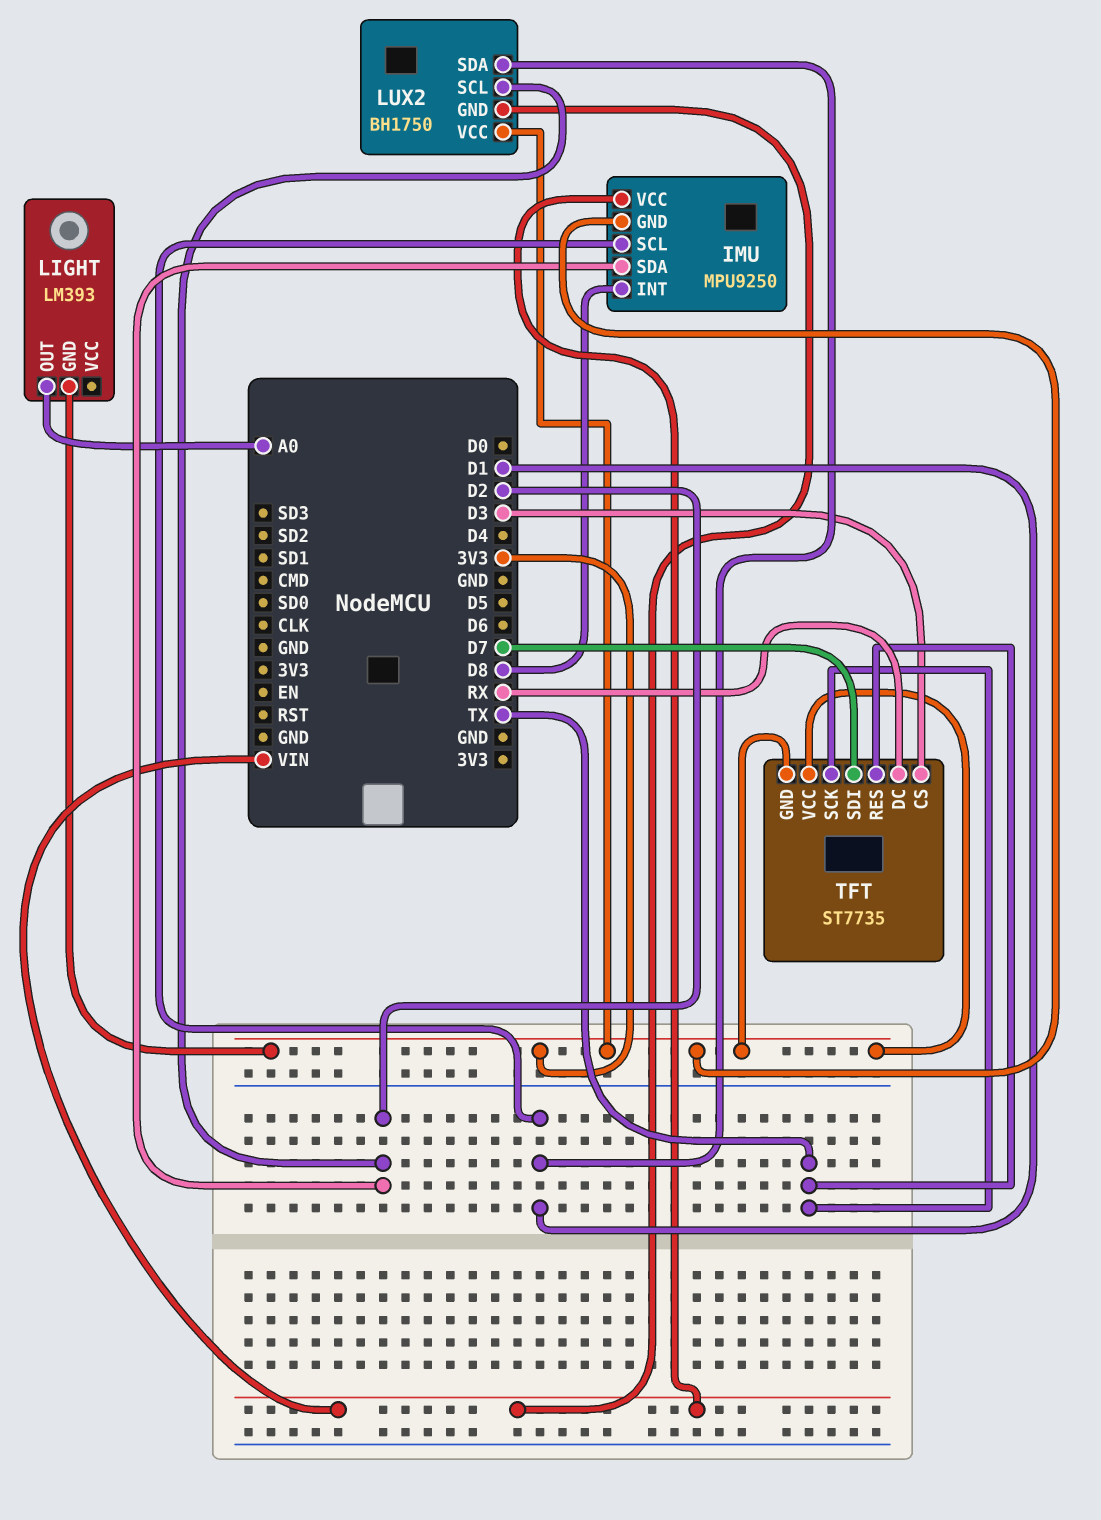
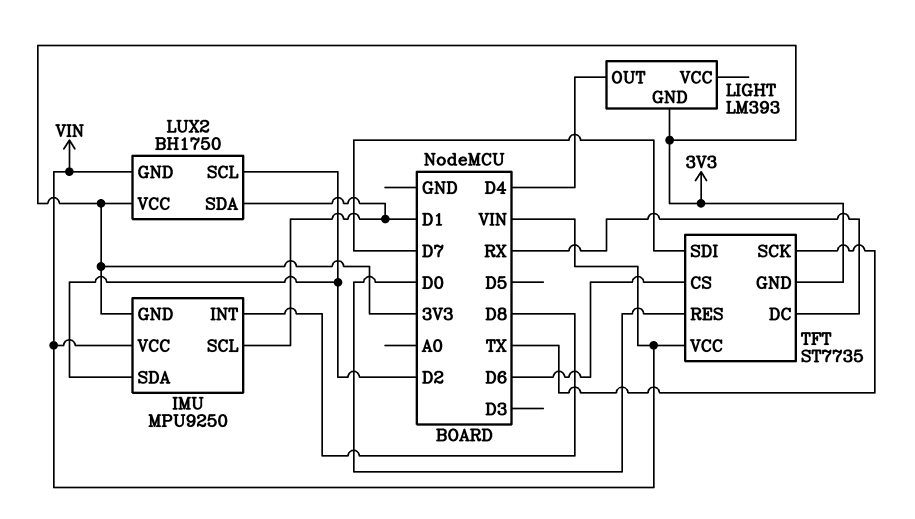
LIGHT pin OUT: A0 -> D4
TFT pin CS: D3 -> D6
TFT pin RES: TX -> D0
TFT pin VCC: 3V3 -> VIN

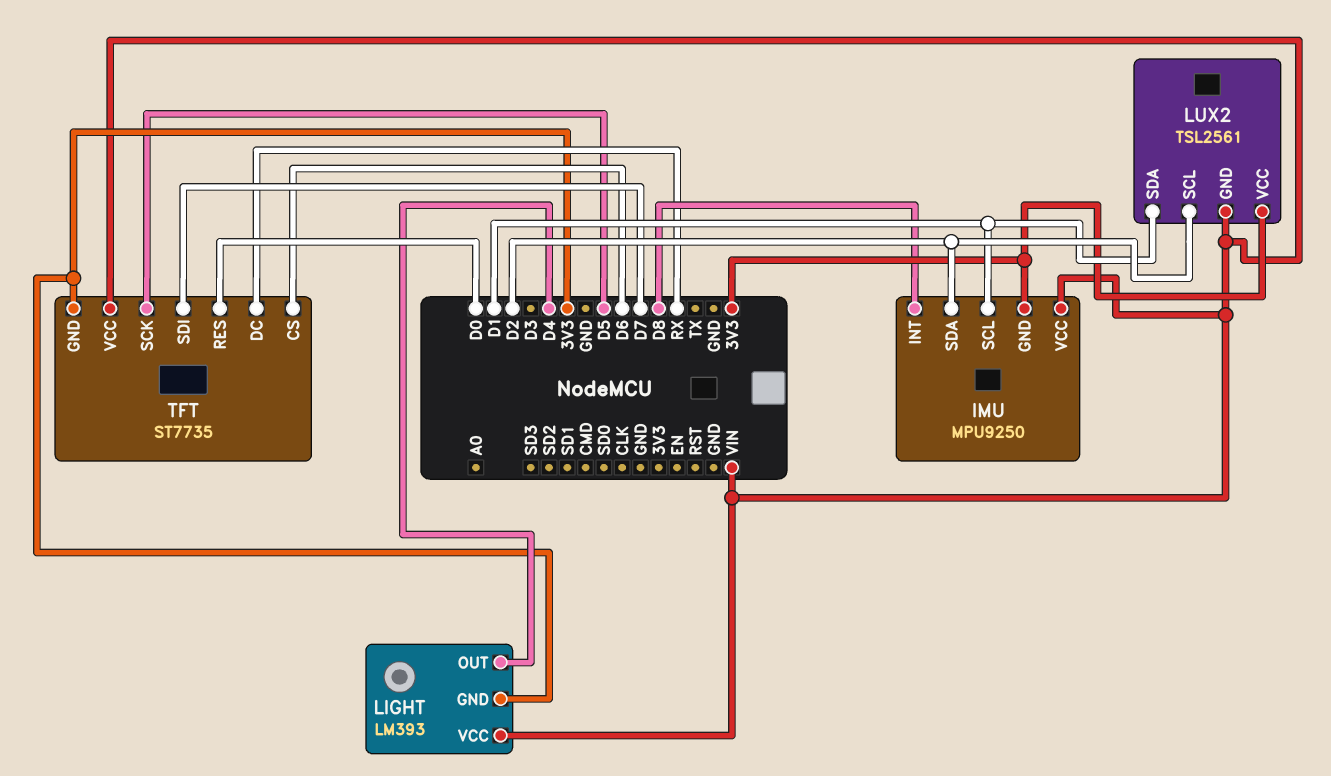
LIGHT pin VCC: none -> VIN
LUX2: BH1750 -> TSL2561
TFT pin SCK: TX -> D5

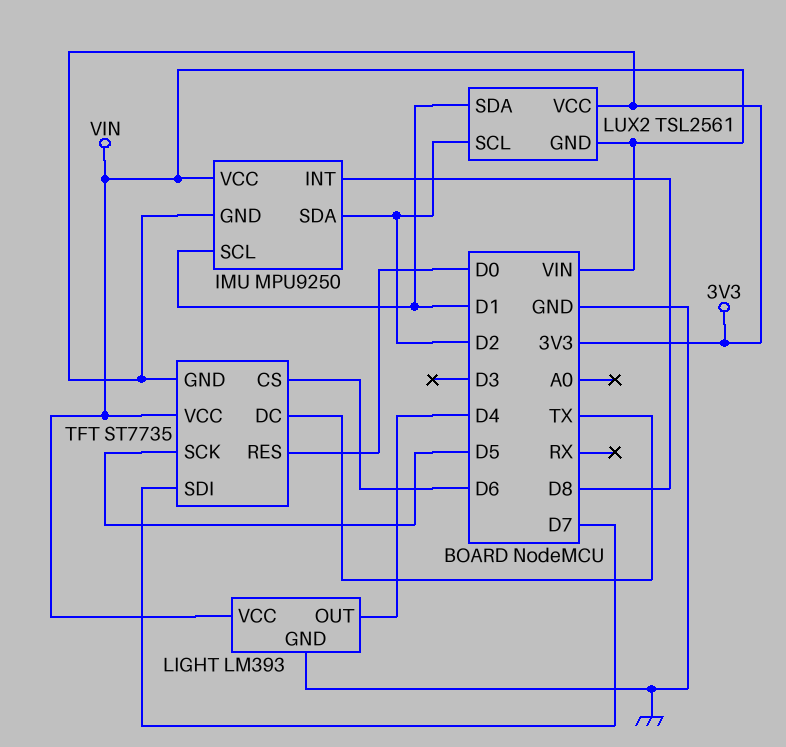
LIGHT pin GND: 3V3 -> GND
TFT pin DC: RX -> TX

